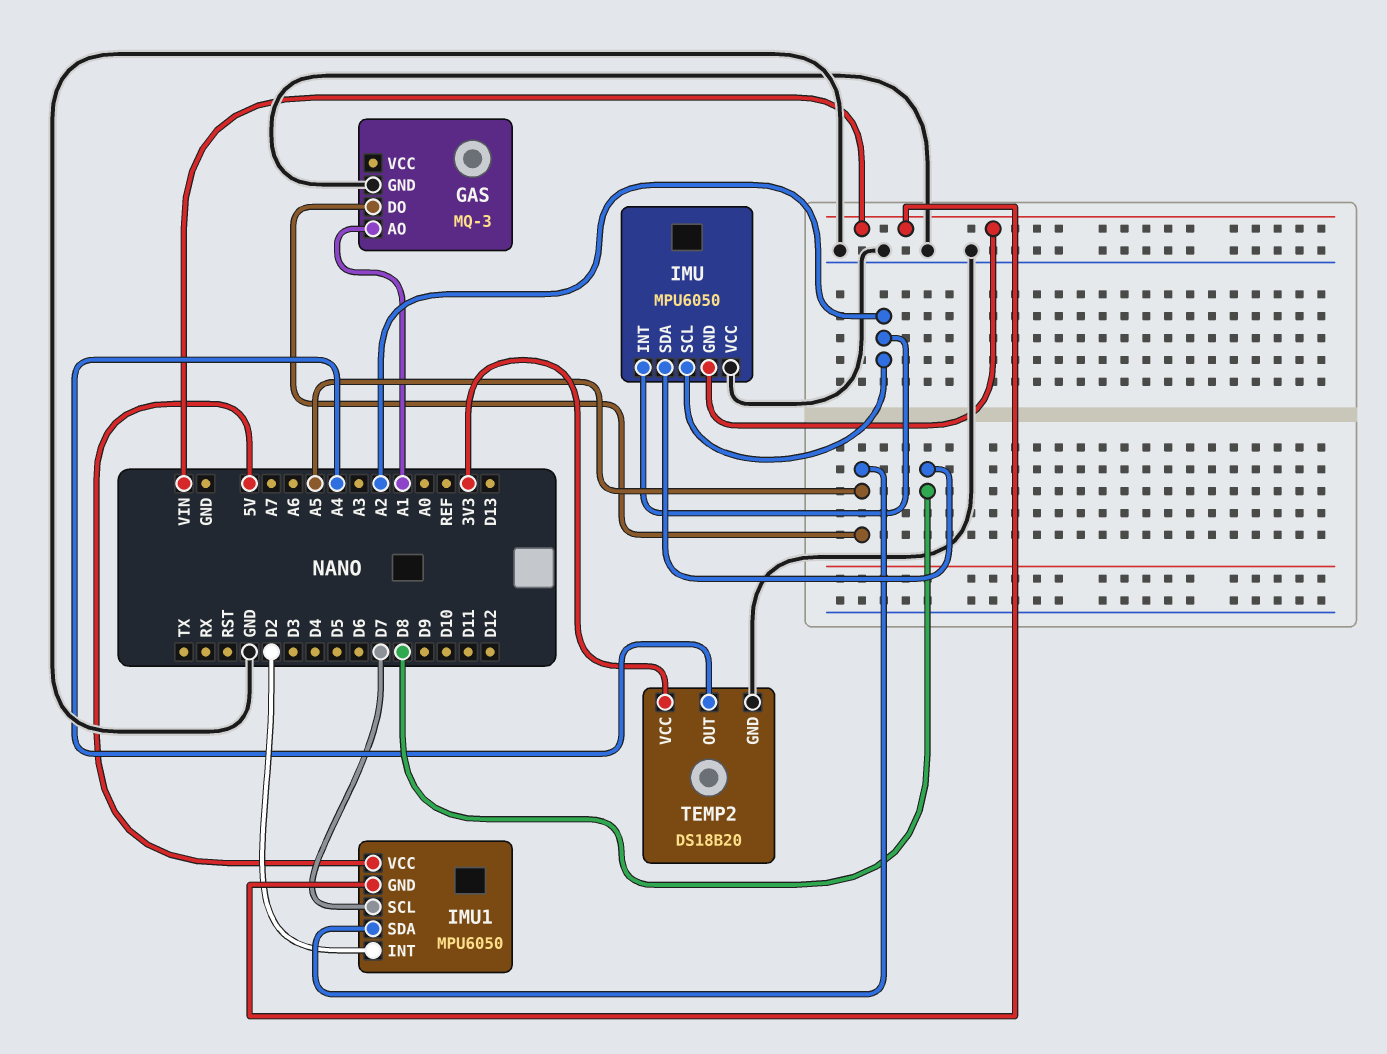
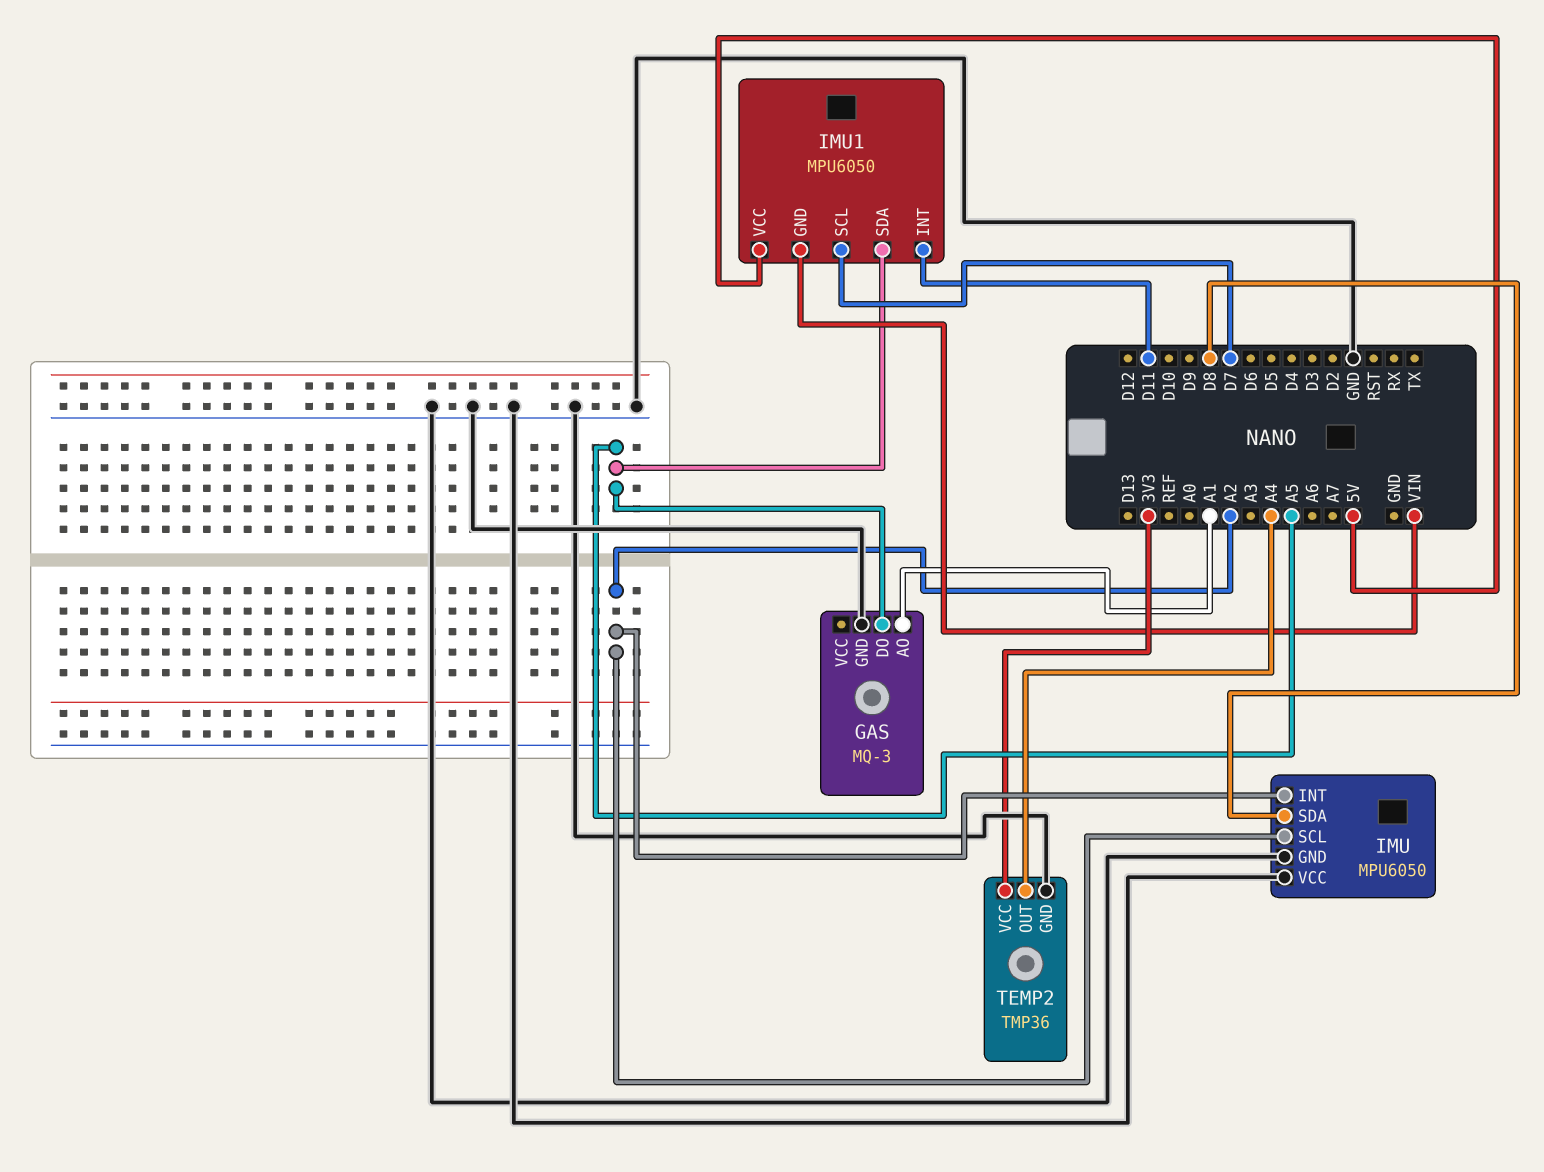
IMU pin GND: VIN -> GND
IMU1 pin INT: D2 -> D11
TEMP2: DS18B20 -> TMP36

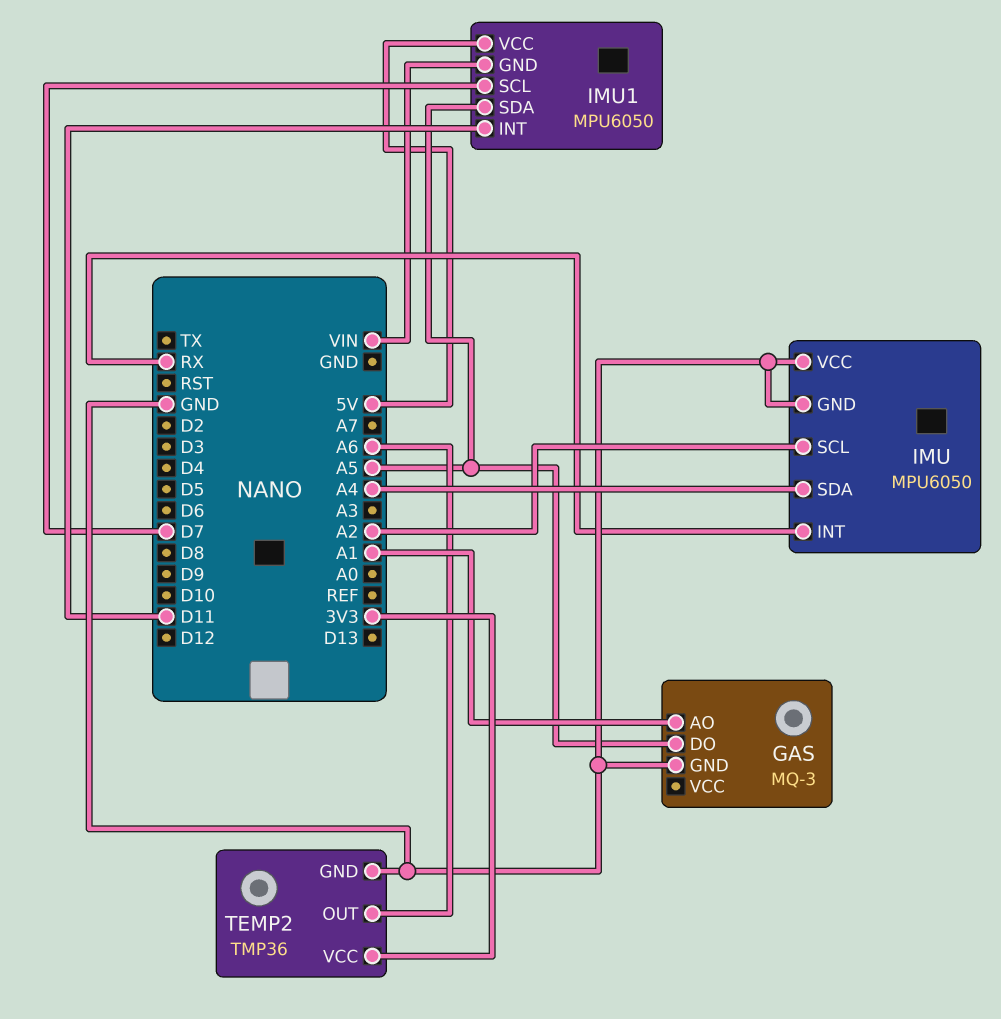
IMU pin INT: A2 -> RX
IMU pin SDA: D8 -> A4
TEMP2 pin OUT: A4 -> A6

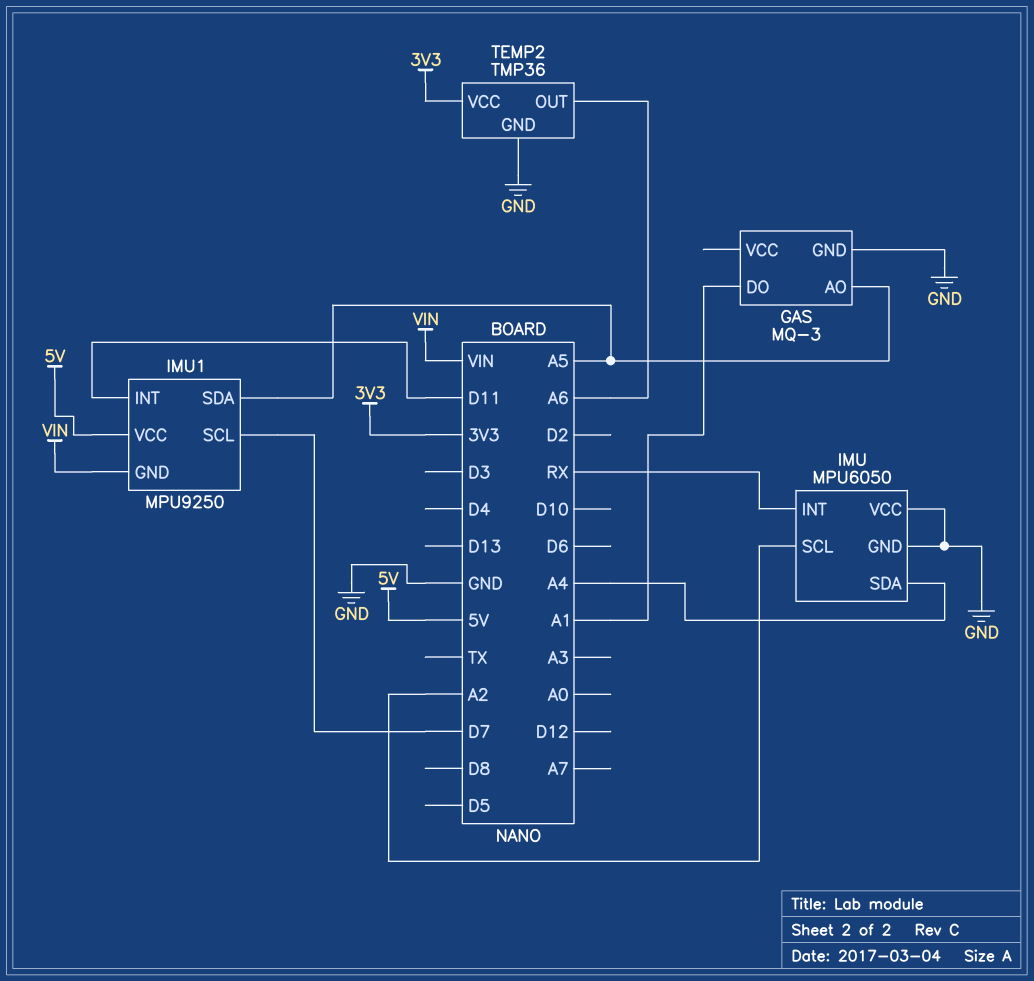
GAS pin AO: A1 -> A5
GAS pin DO: A5 -> A1
IMU1: MPU6050 -> MPU9250

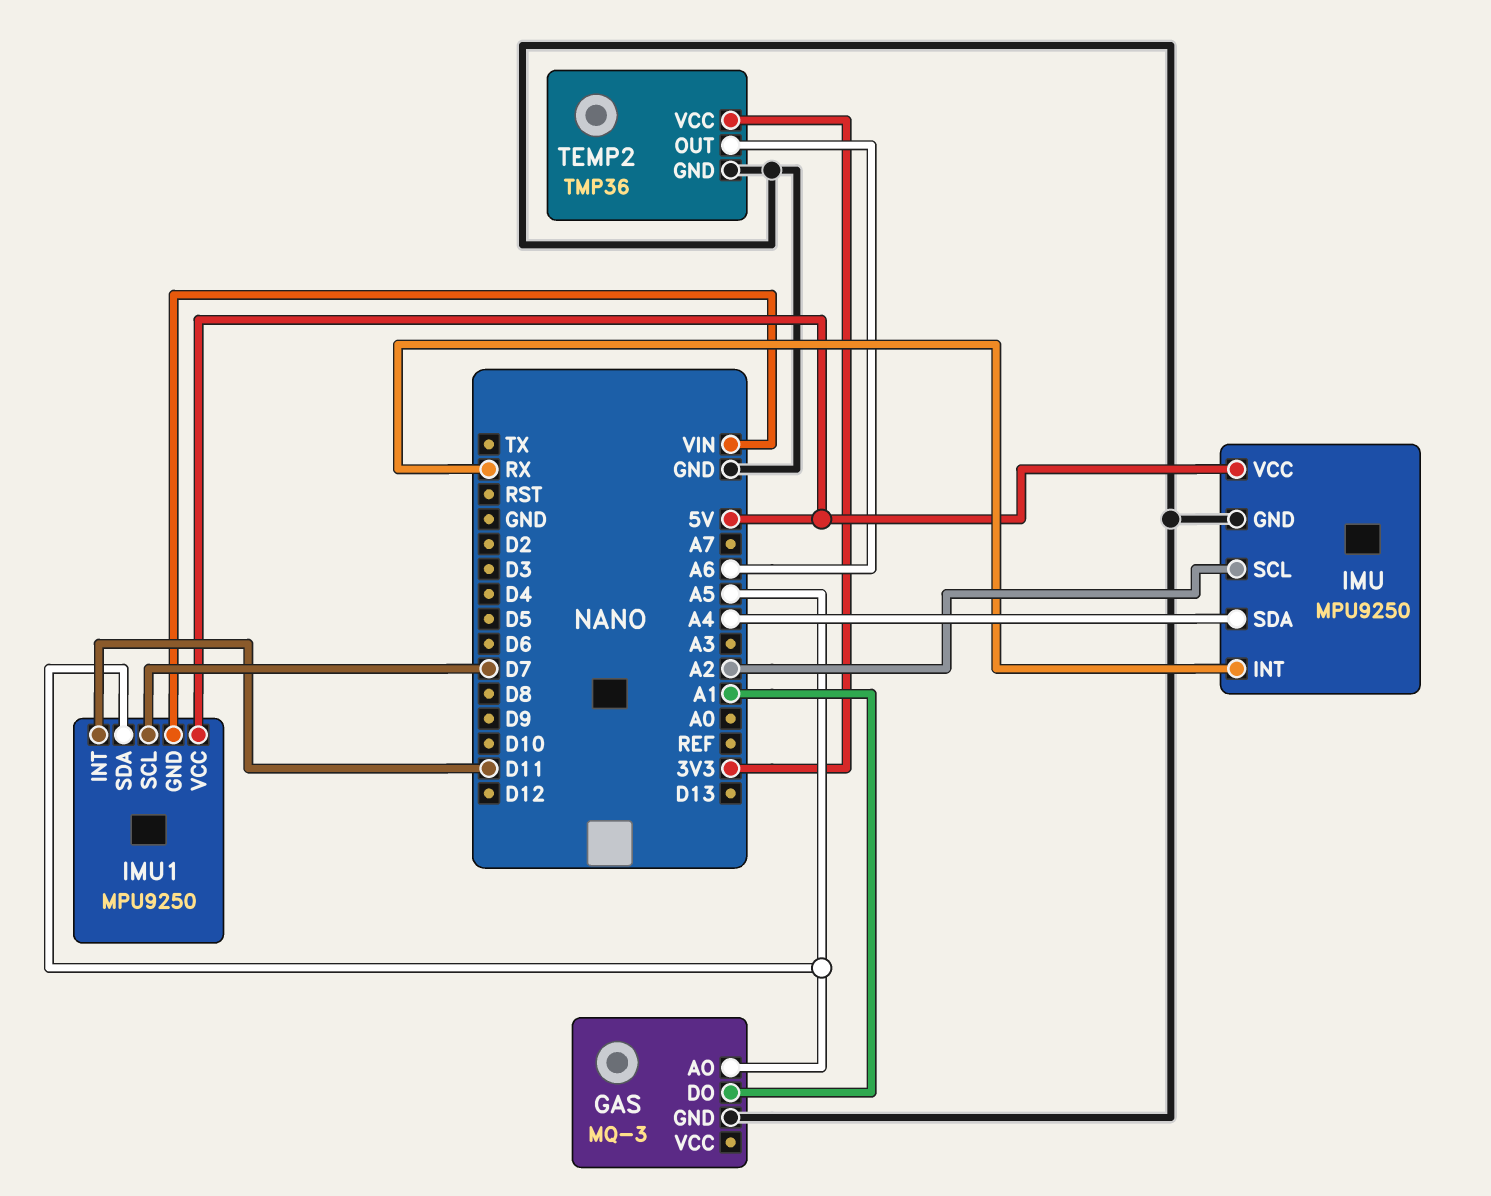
IMU: MPU6050 -> MPU9250
IMU pin VCC: GND -> 5V

